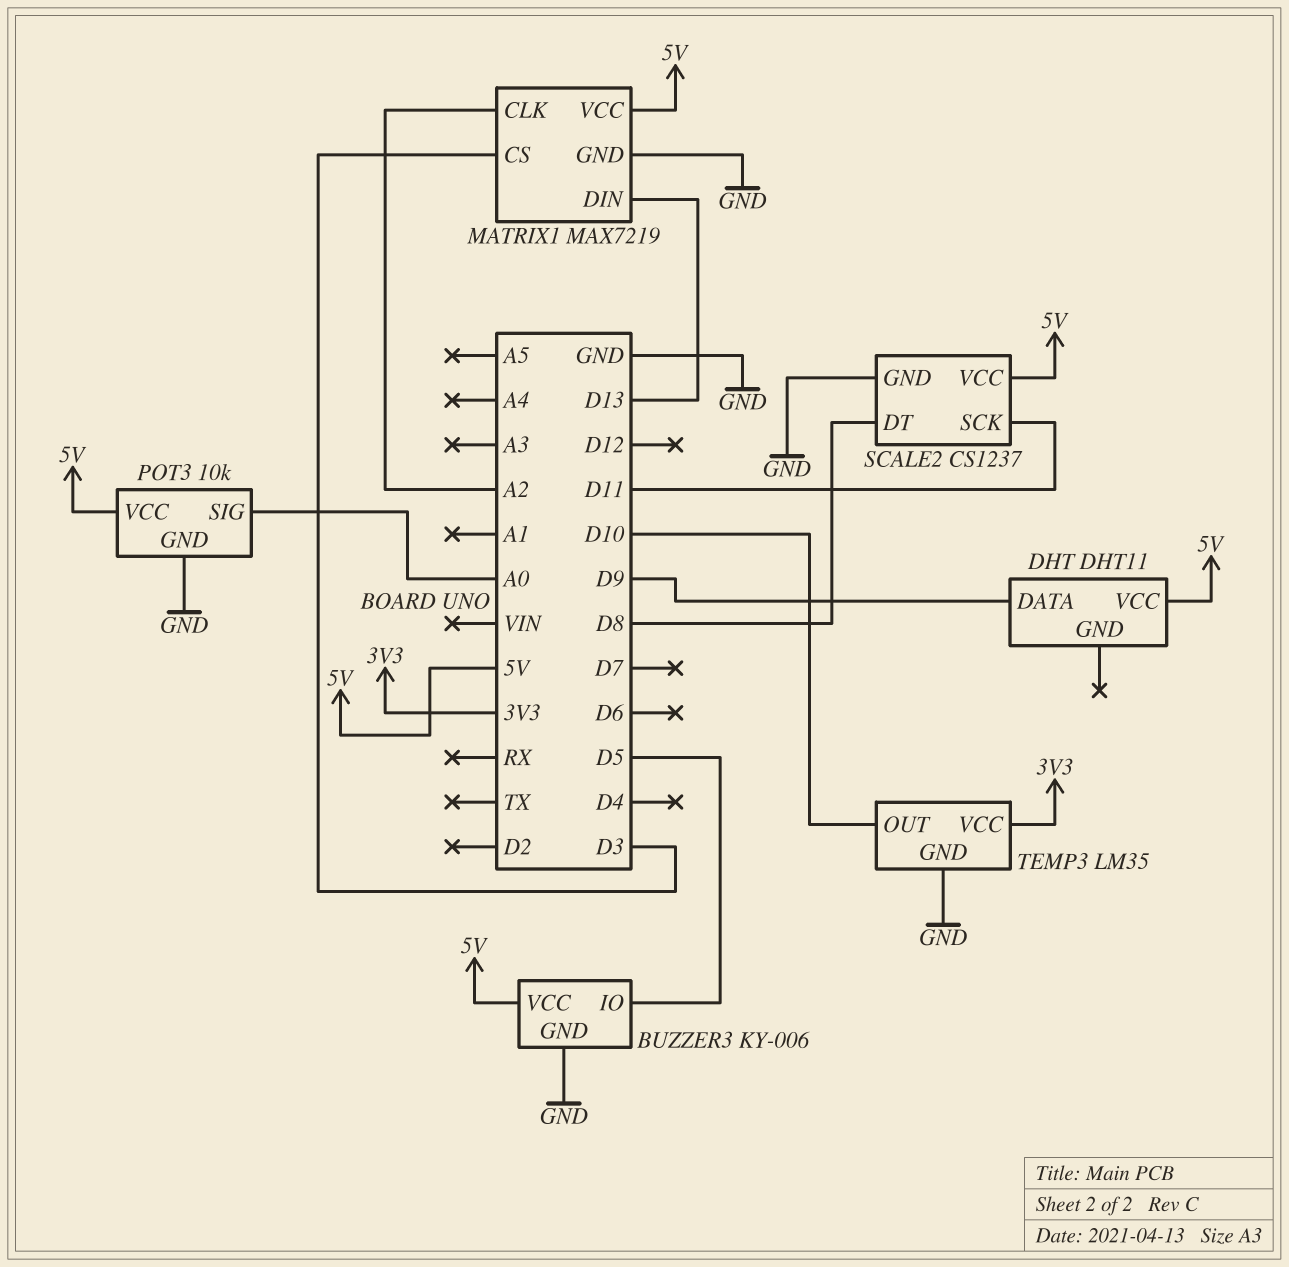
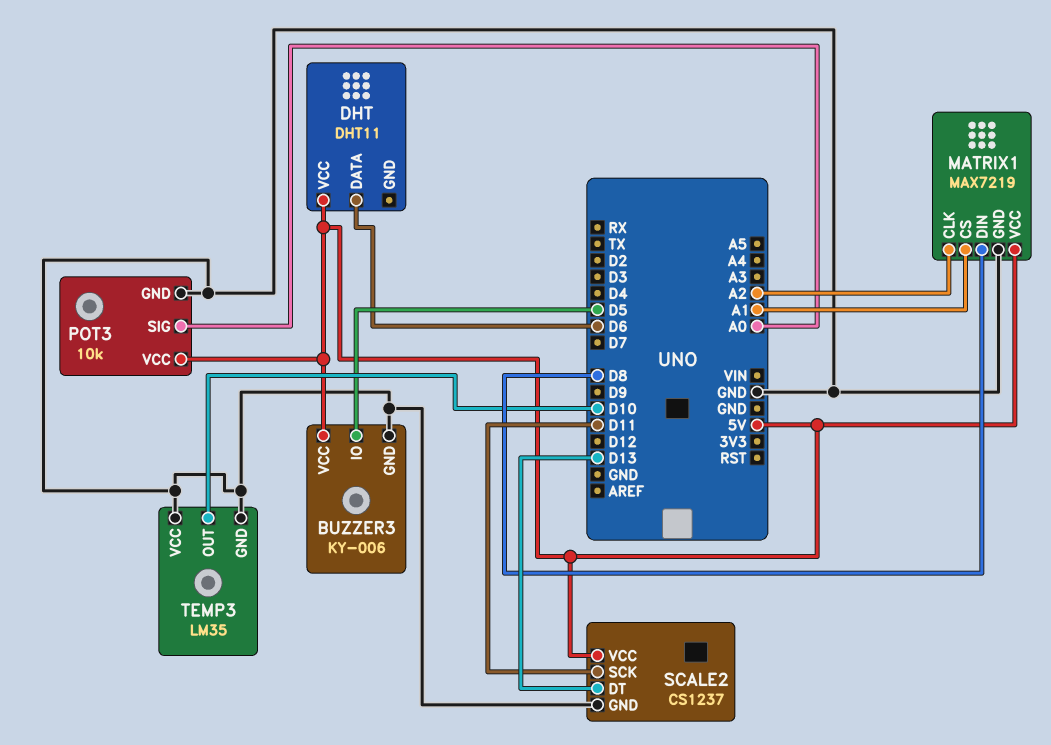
DHT pin DATA: D9 -> D6
MATRIX1 pin CS: D3 -> A1
MATRIX1 pin DIN: D13 -> D8
SCALE2 pin DT: D8 -> D13
TEMP3 pin VCC: 3V3 -> GND

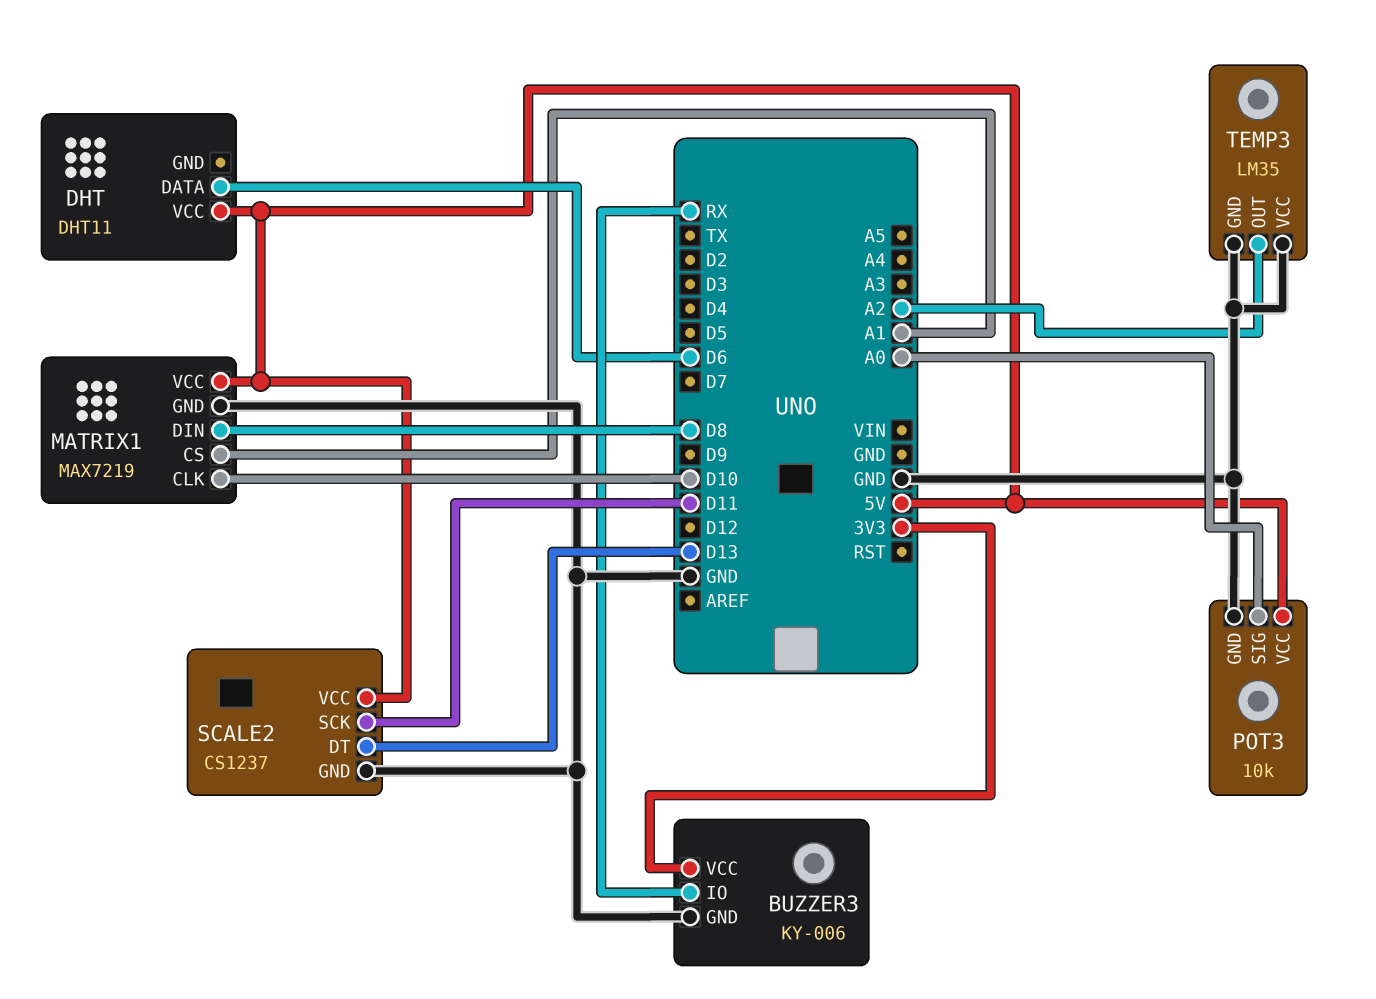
BUZZER3 pin IO: D5 -> RX
BUZZER3 pin VCC: 5V -> 3V3
MATRIX1 pin CLK: A2 -> D10
TEMP3 pin OUT: D10 -> A2

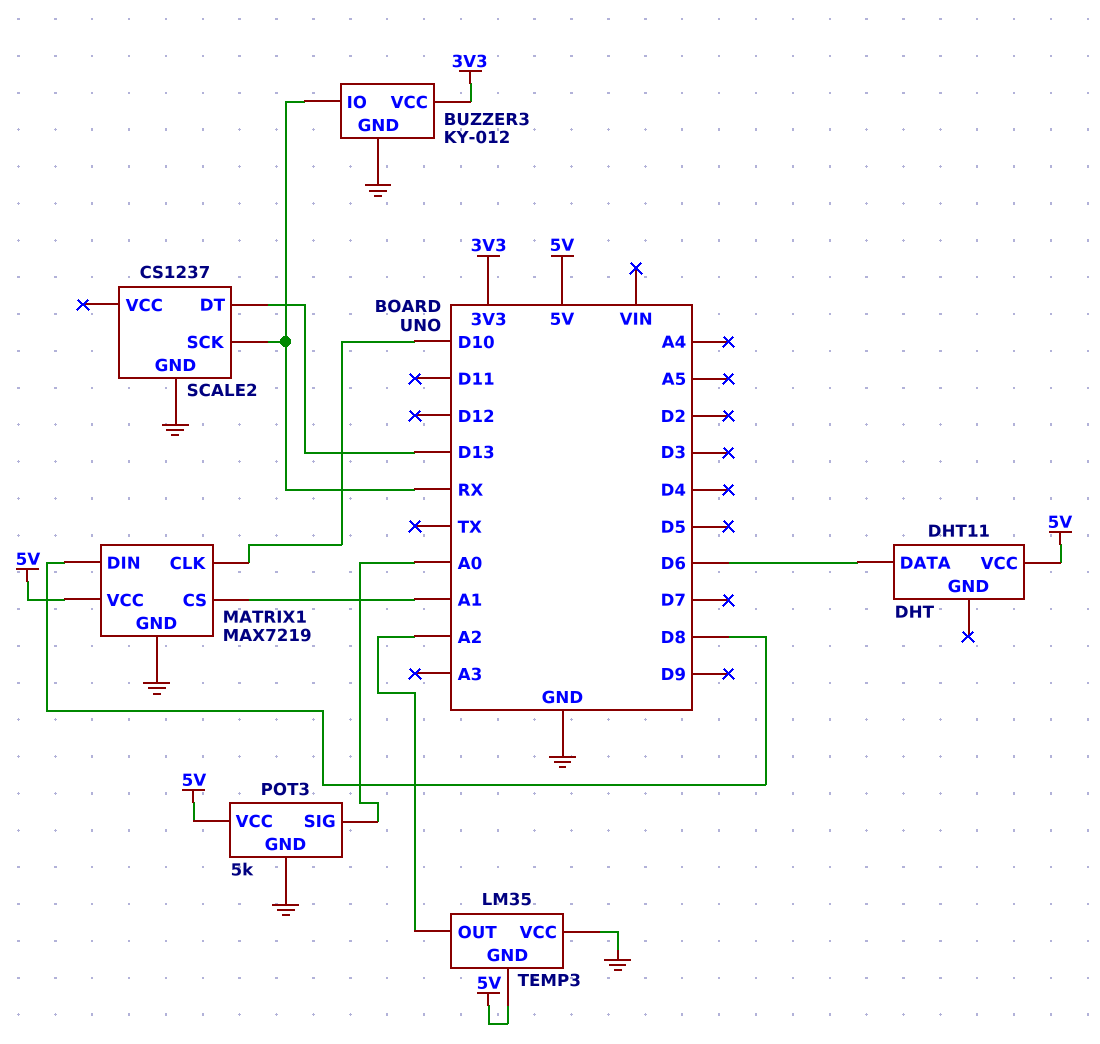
BUZZER3: KY-006 -> KY-012
POT3: 10k -> 5k
SCALE2 pin SCK: D11 -> RX
SCALE2 pin VCC: 5V -> none
TEMP3 pin GND: GND -> 5V

